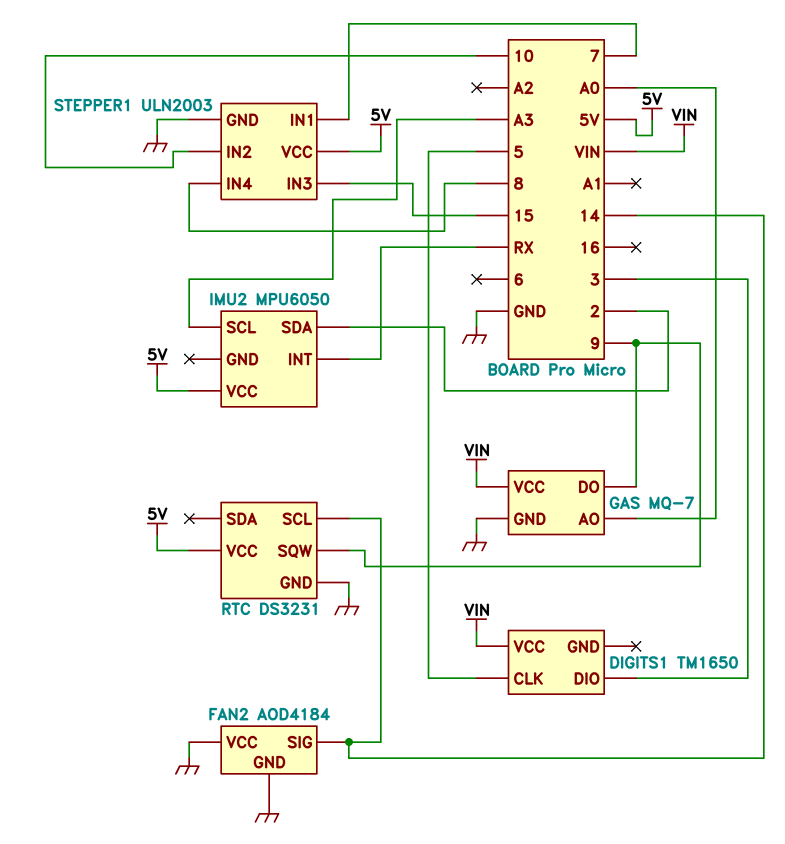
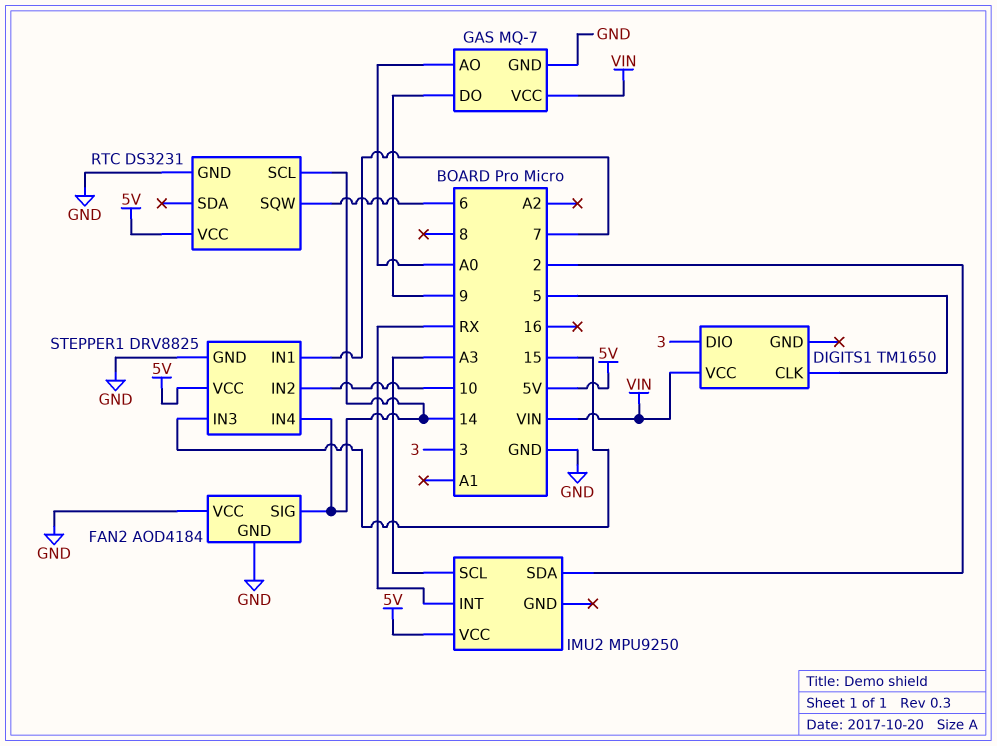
IMU2: MPU6050 -> MPU9250
RTC pin SQW: 9 -> 6
STEPPER1: ULN2003 -> DRV8825
STEPPER1 pin IN4: 8 -> 14

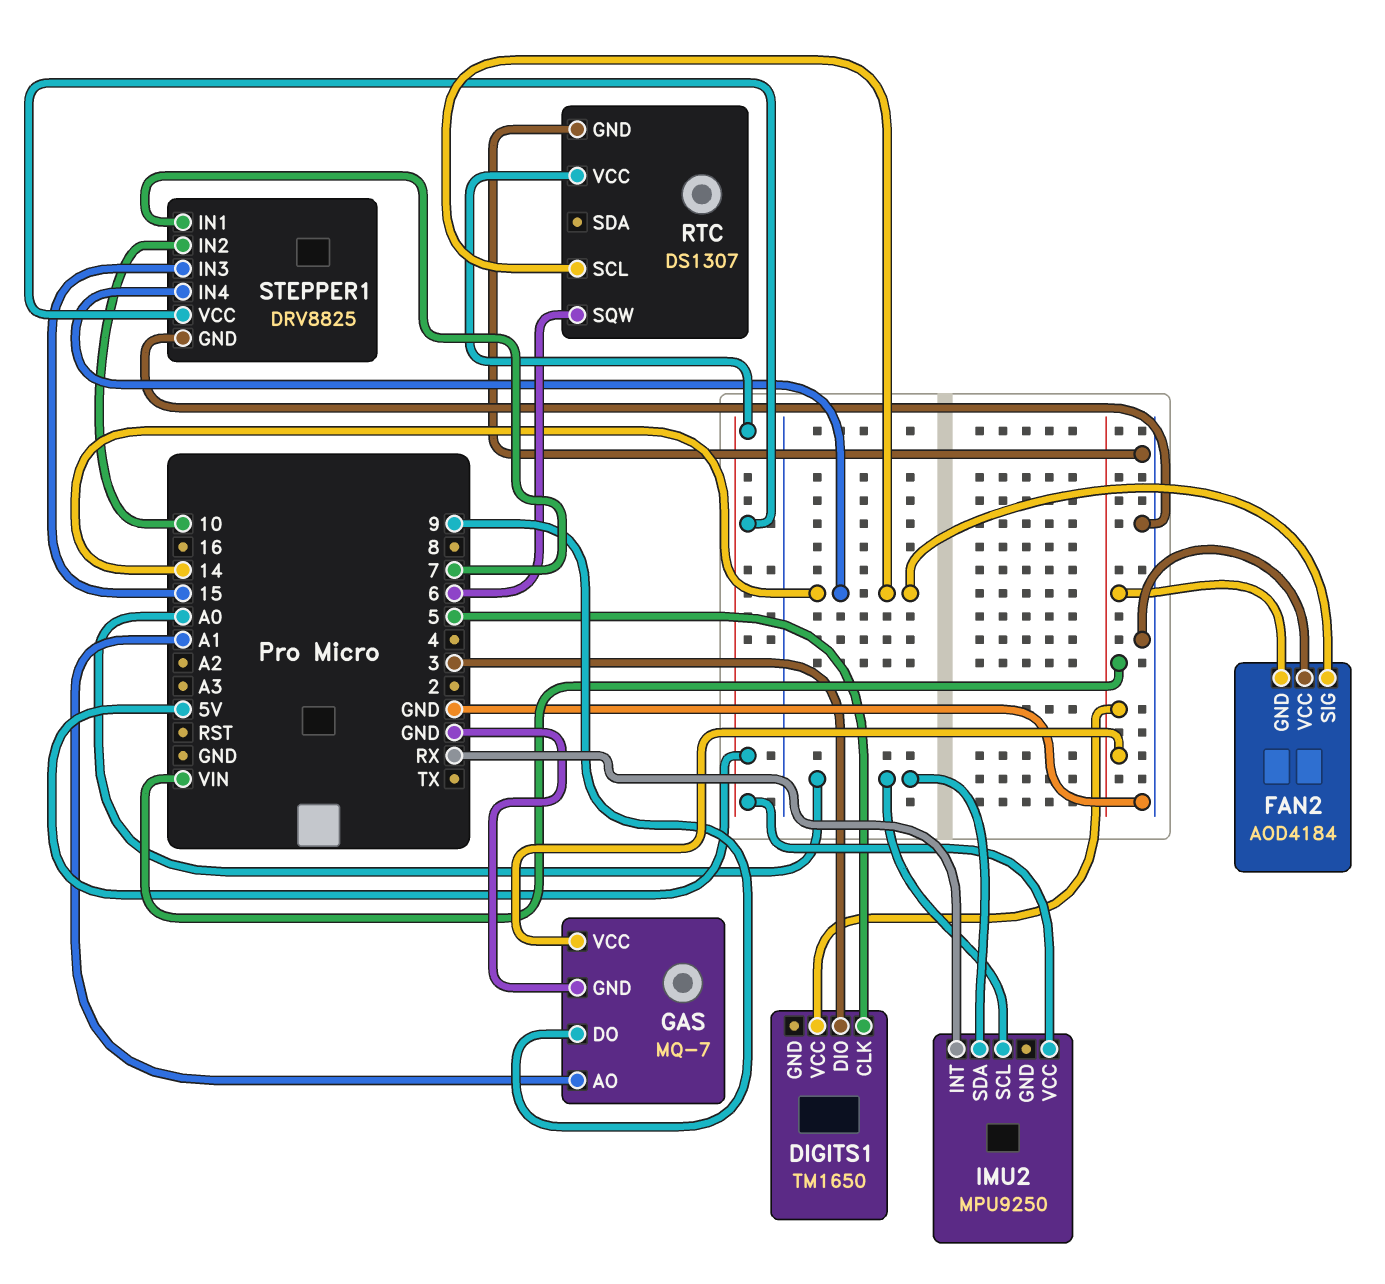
FAN2 pin GND: GND -> VIN
GAS pin AO: A0 -> A1
IMU2 pin SCL: A3 -> A0
IMU2 pin SDA: 2 -> A0
RTC: DS3231 -> DS1307

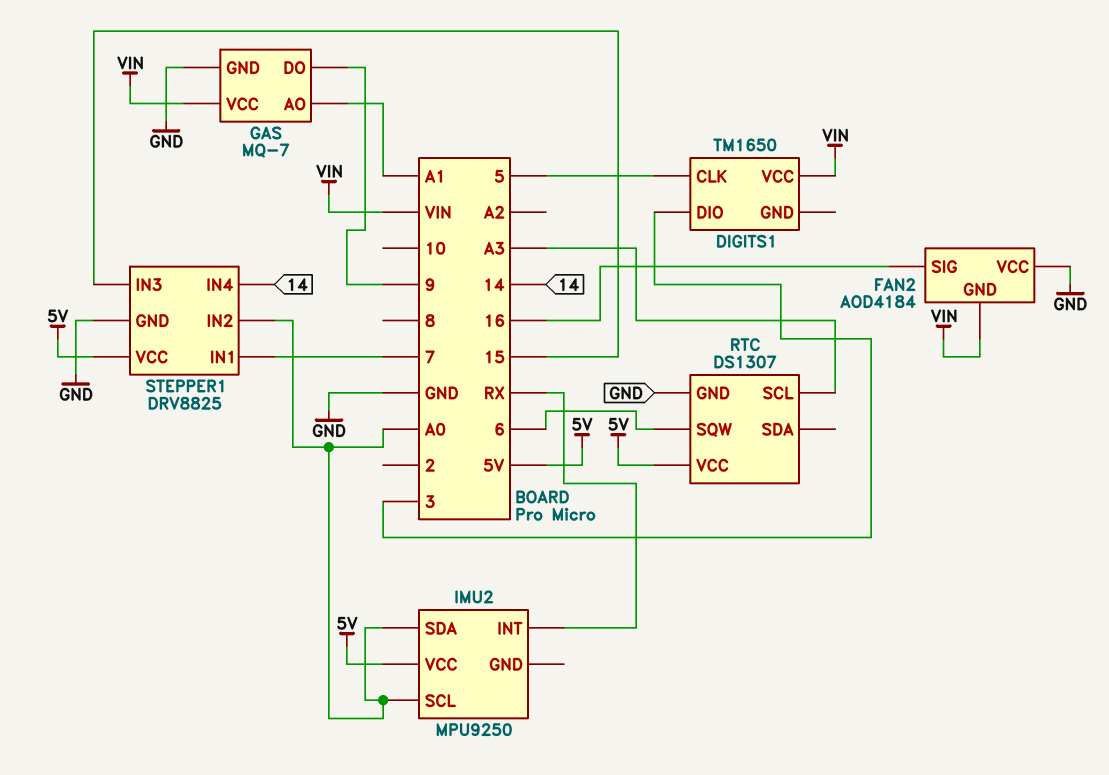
FAN2 pin SIG: 14 -> 16
RTC pin SCL: 14 -> A3
STEPPER1 pin IN2: 10 -> A0

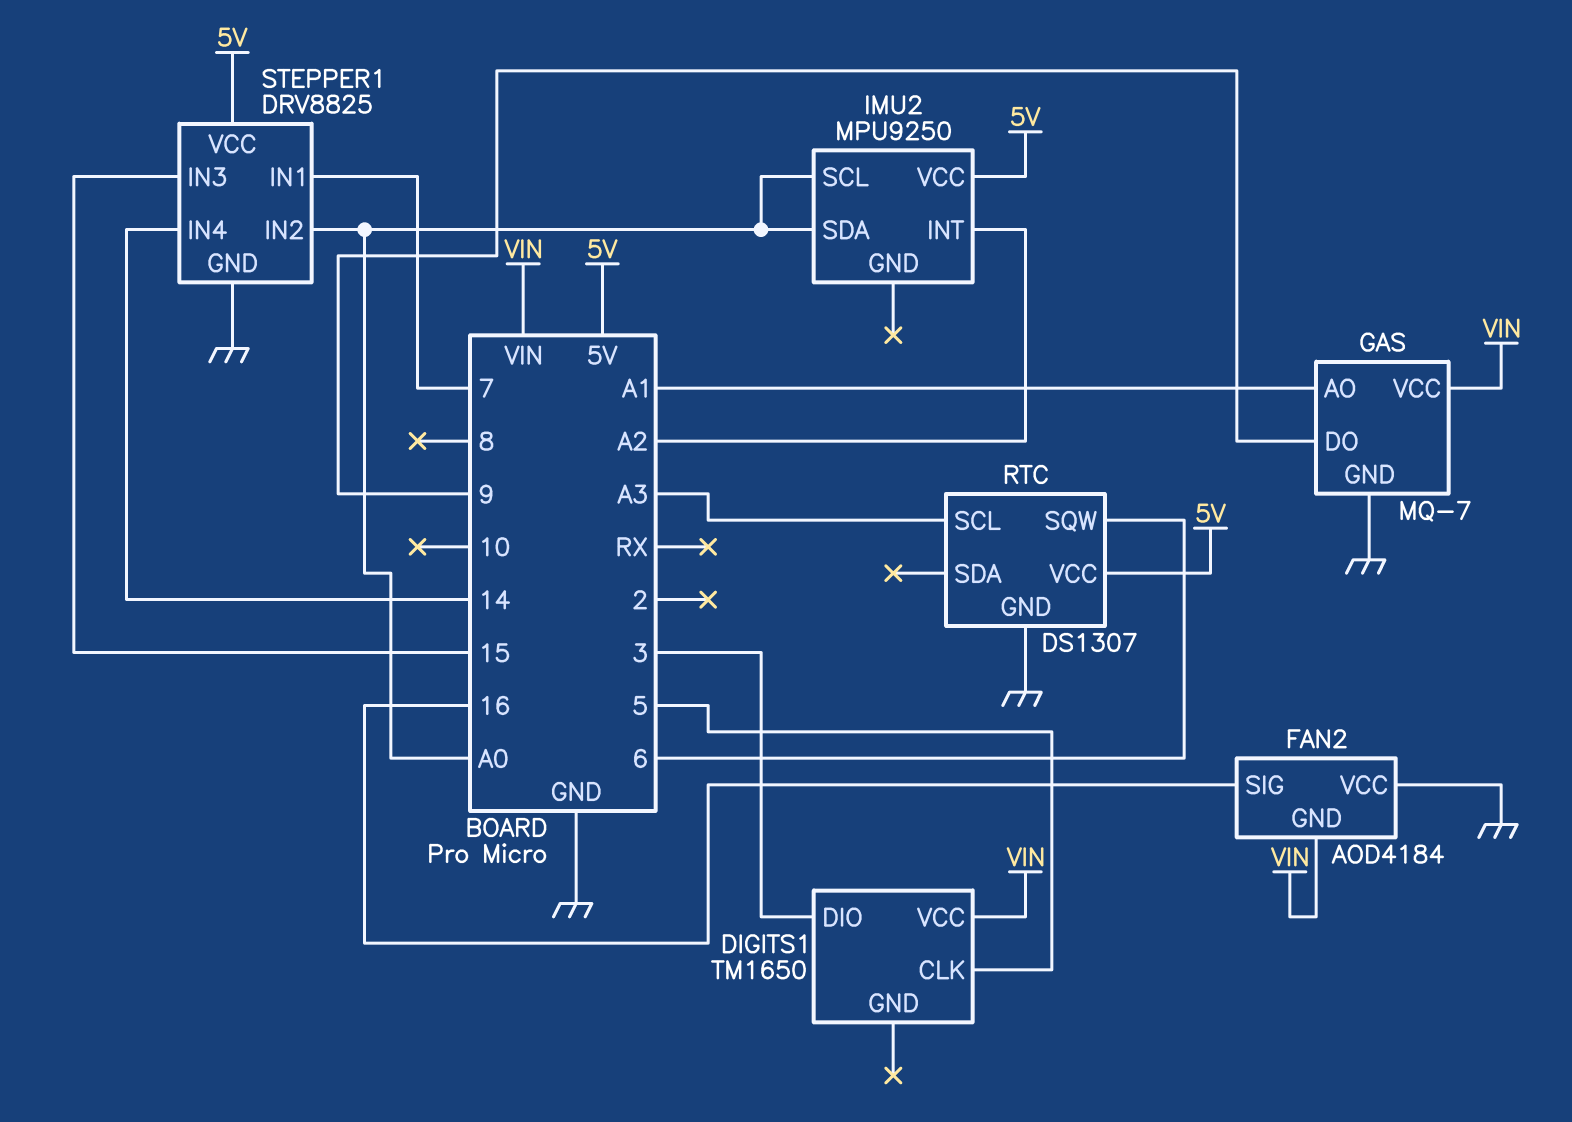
IMU2 pin INT: RX -> A2

